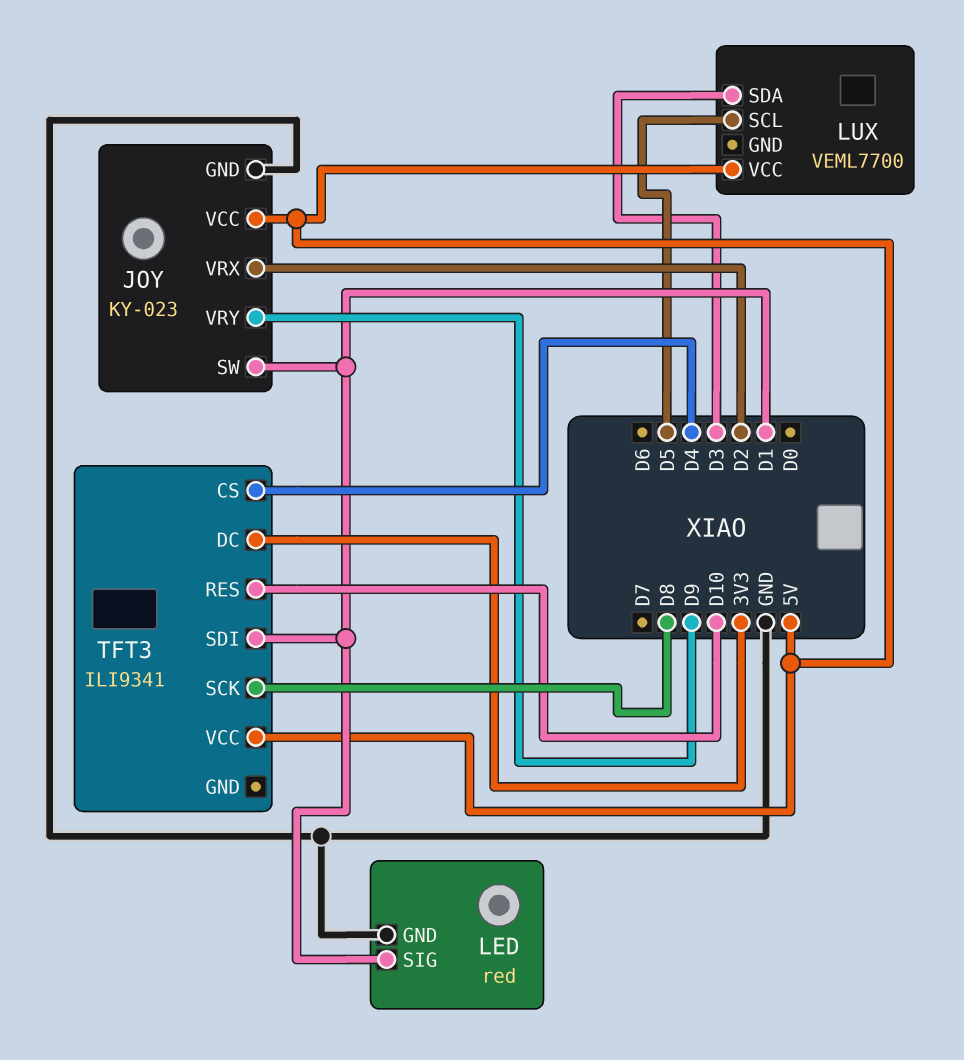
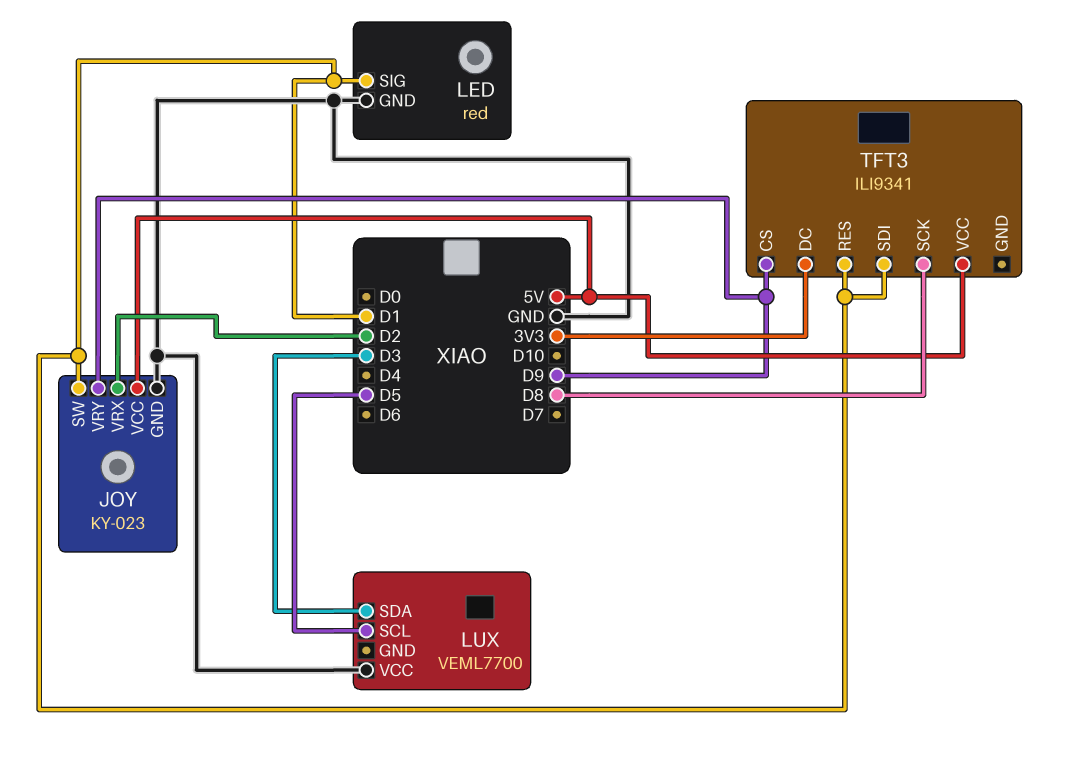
LUX pin VCC: 5V -> GND
TFT3 pin CS: D4 -> D9
TFT3 pin RES: D10 -> D1

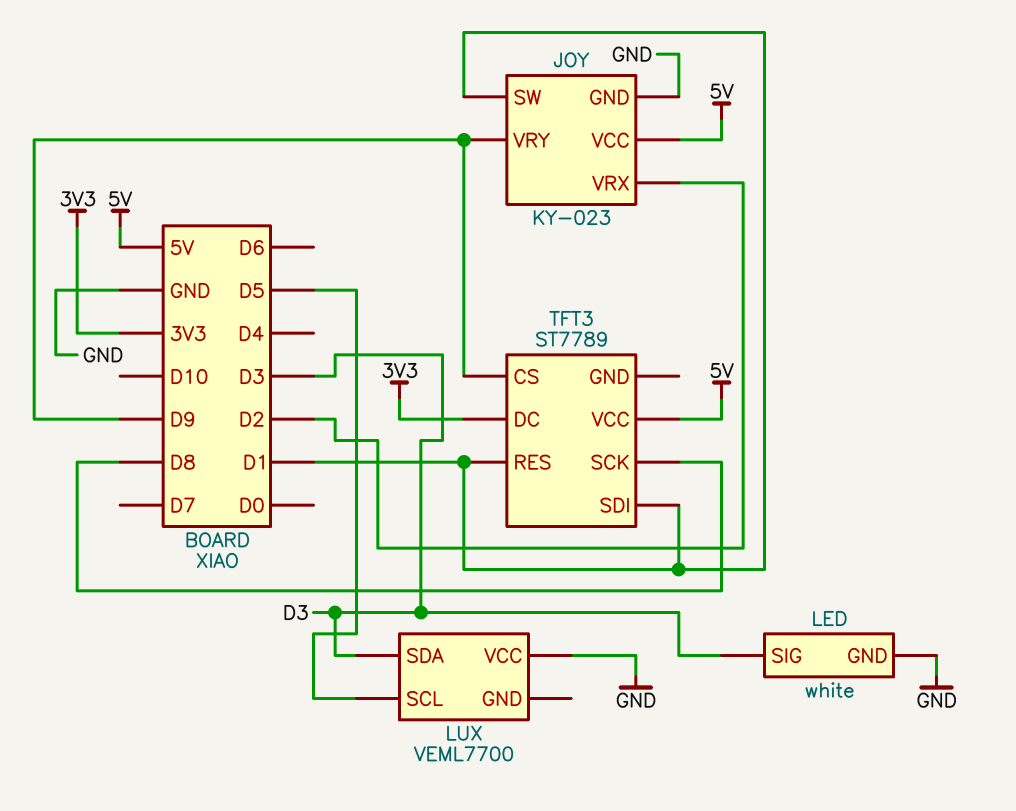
LED: red -> white
LED pin SIG: D1 -> D3
TFT3: ILI9341 -> ST7789

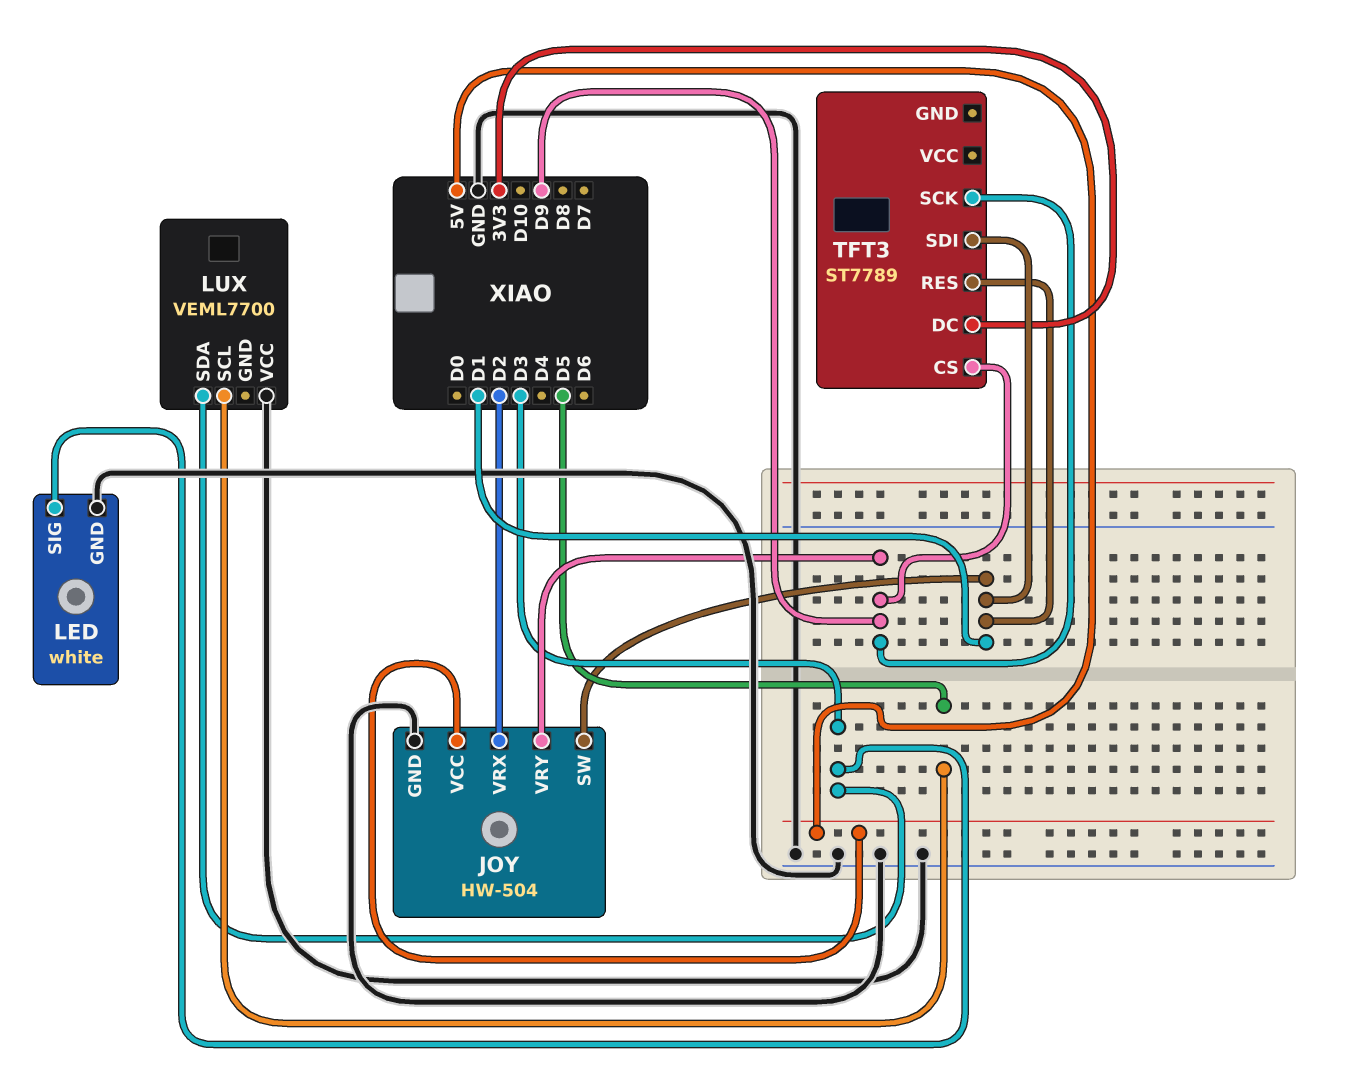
JOY: KY-023 -> HW-504
TFT3 pin SCK: D8 -> D9
TFT3 pin VCC: 5V -> none

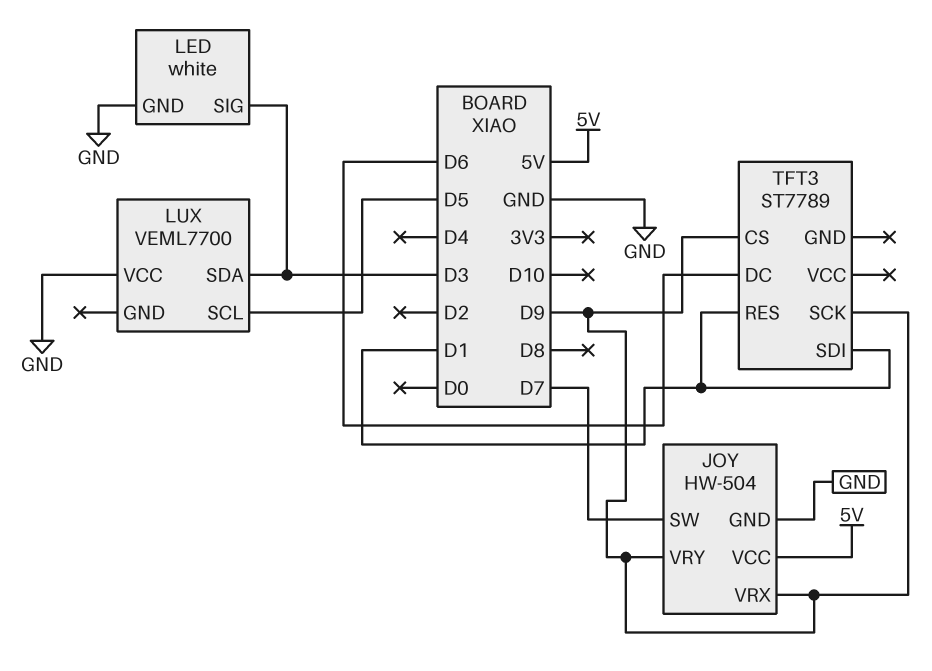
JOY pin SW: D1 -> D7
JOY pin VRX: D2 -> D9
TFT3 pin DC: 3V3 -> D6

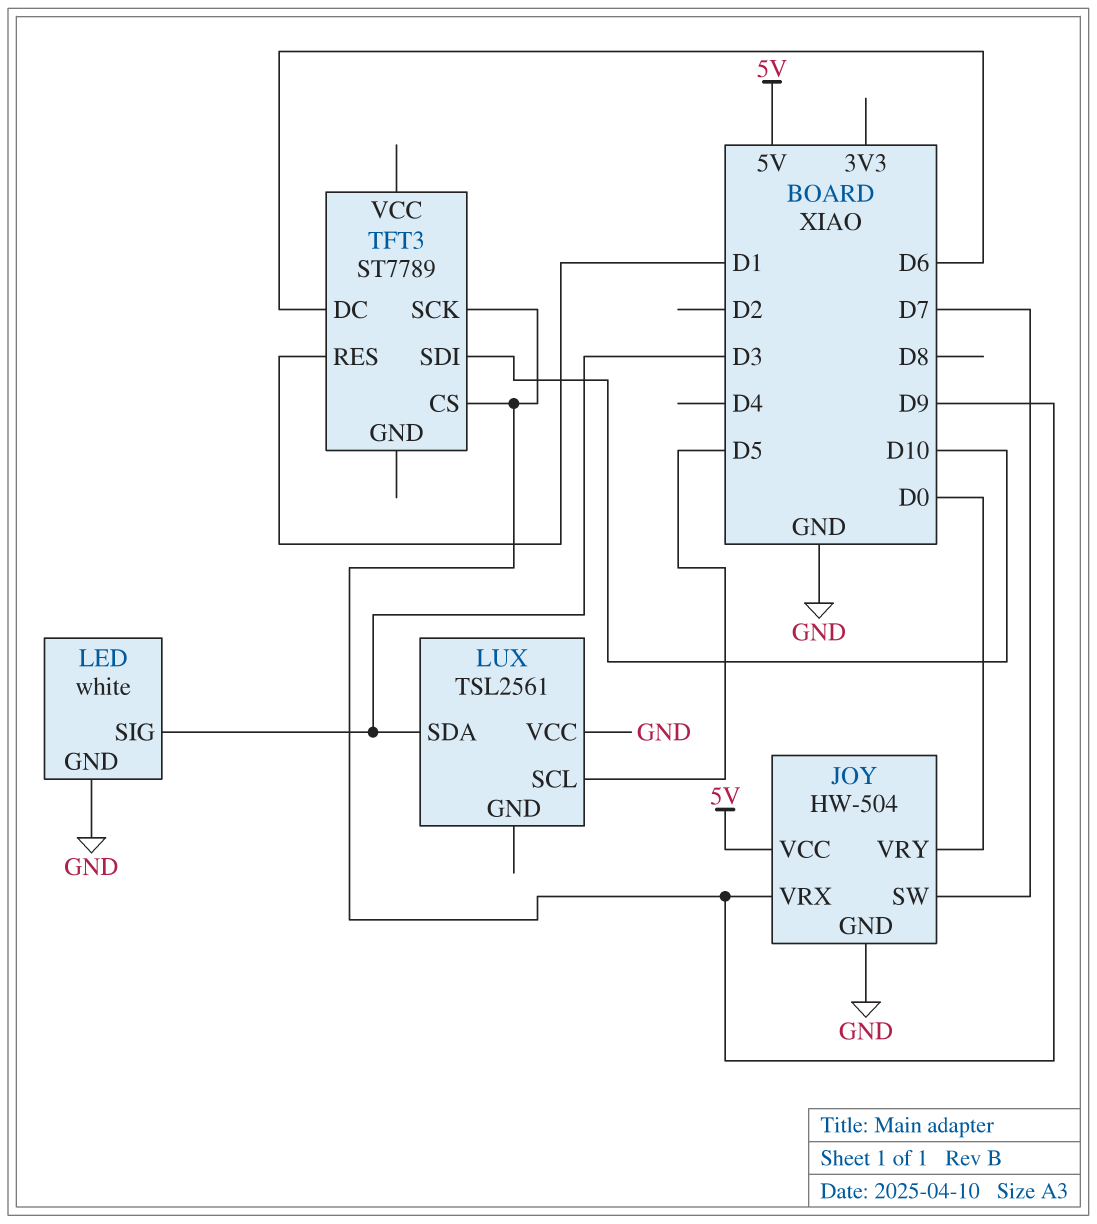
JOY pin VRY: D9 -> D0
LUX: VEML7700 -> TSL2561
TFT3 pin SDI: D1 -> D10

